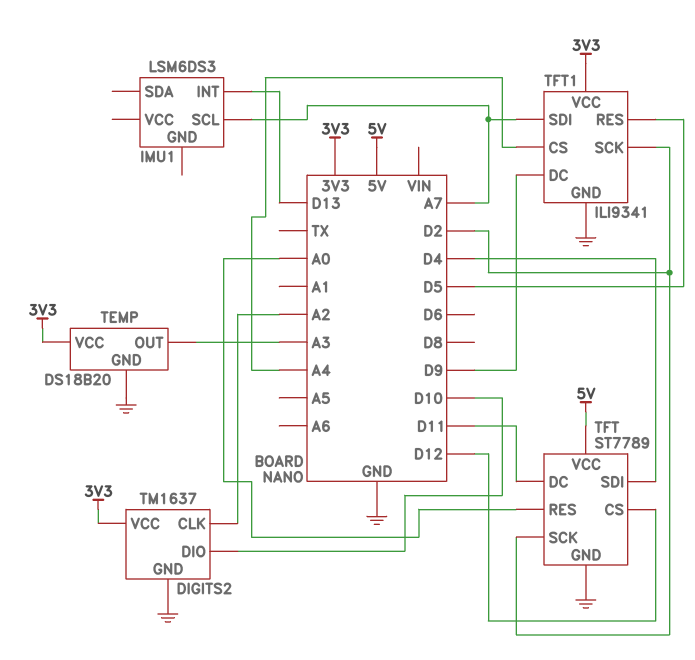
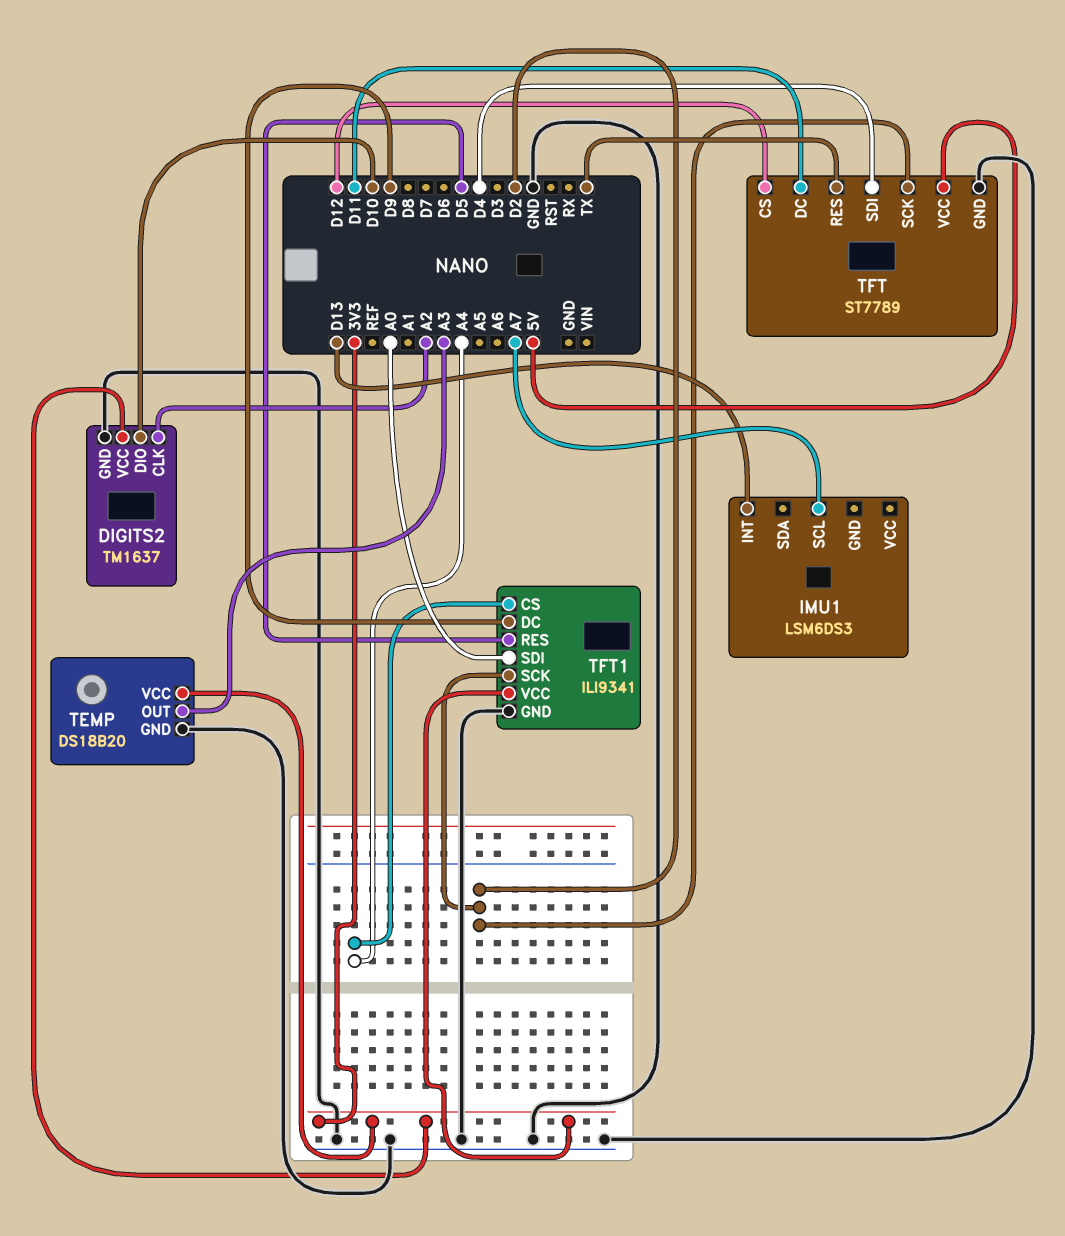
TFT pin RES: A0 -> TX
TFT1 pin SDI: A7 -> A0

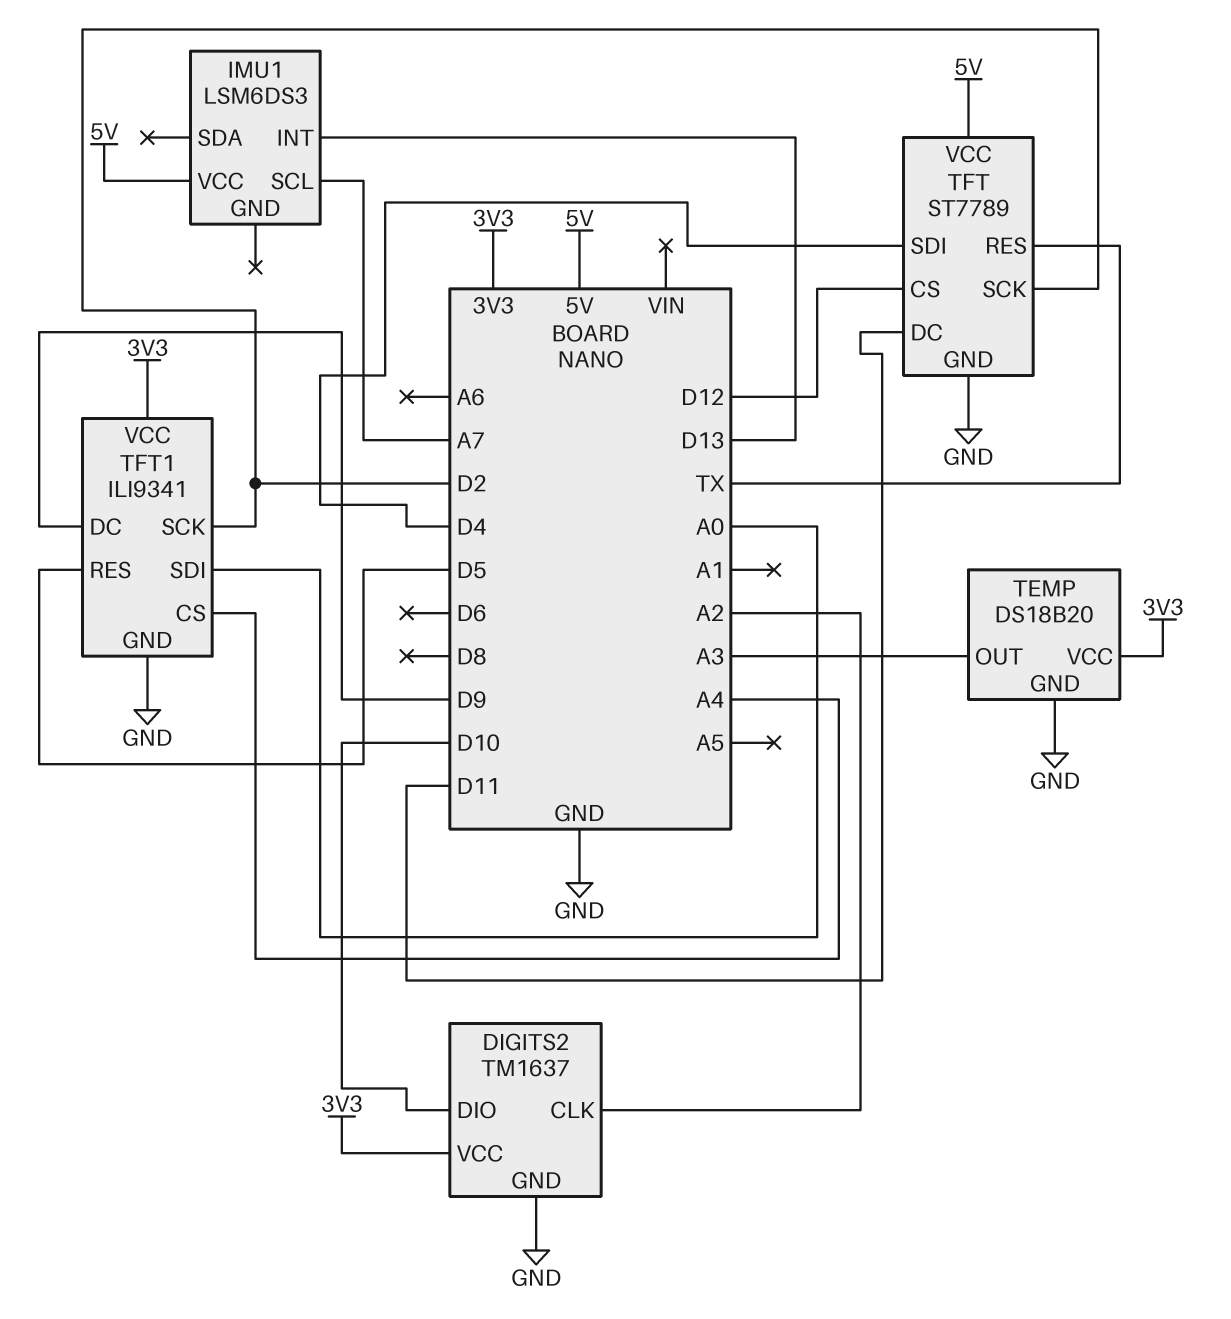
IMU1 pin VCC: none -> 5V

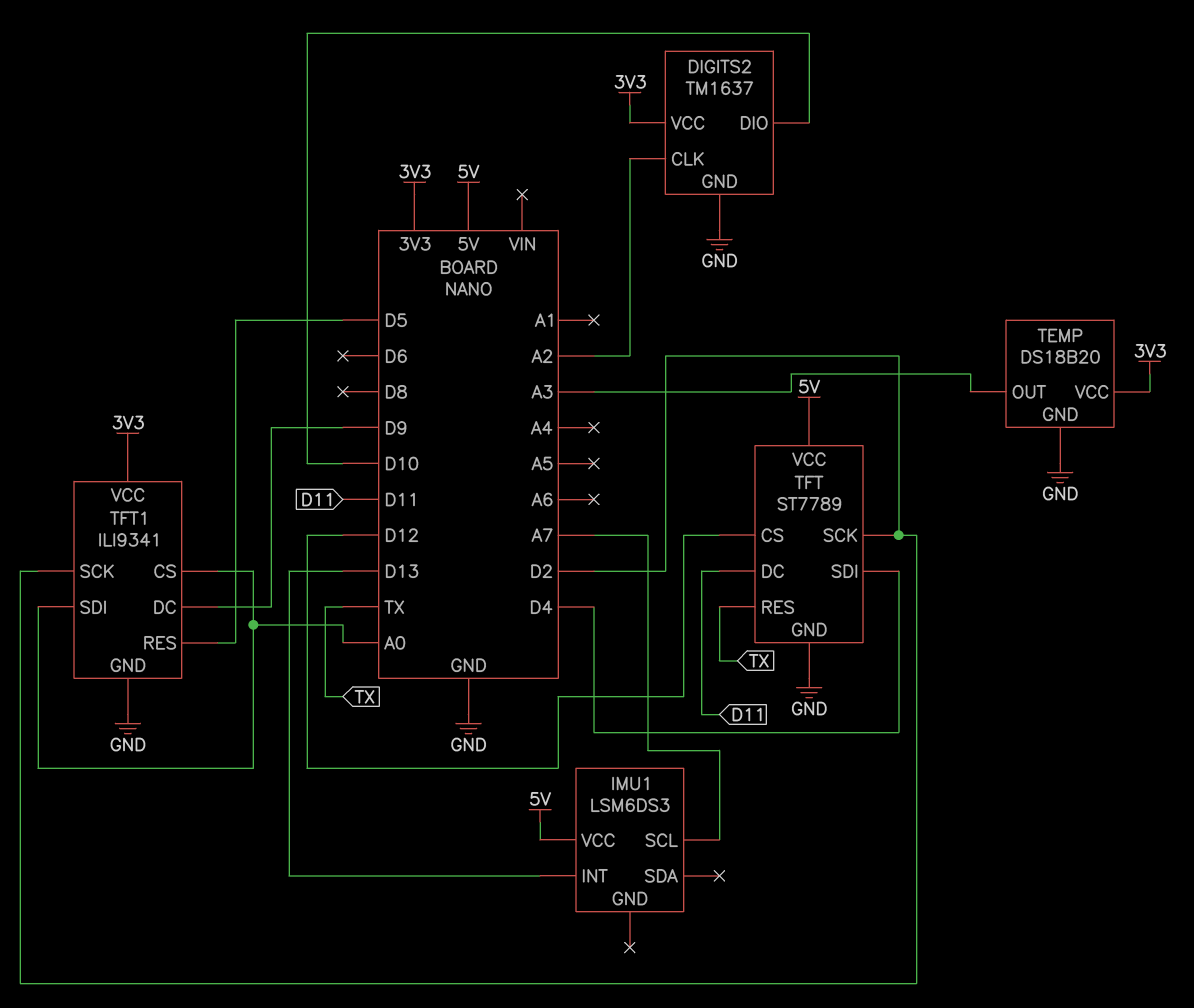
TFT1 pin CS: A4 -> A0

